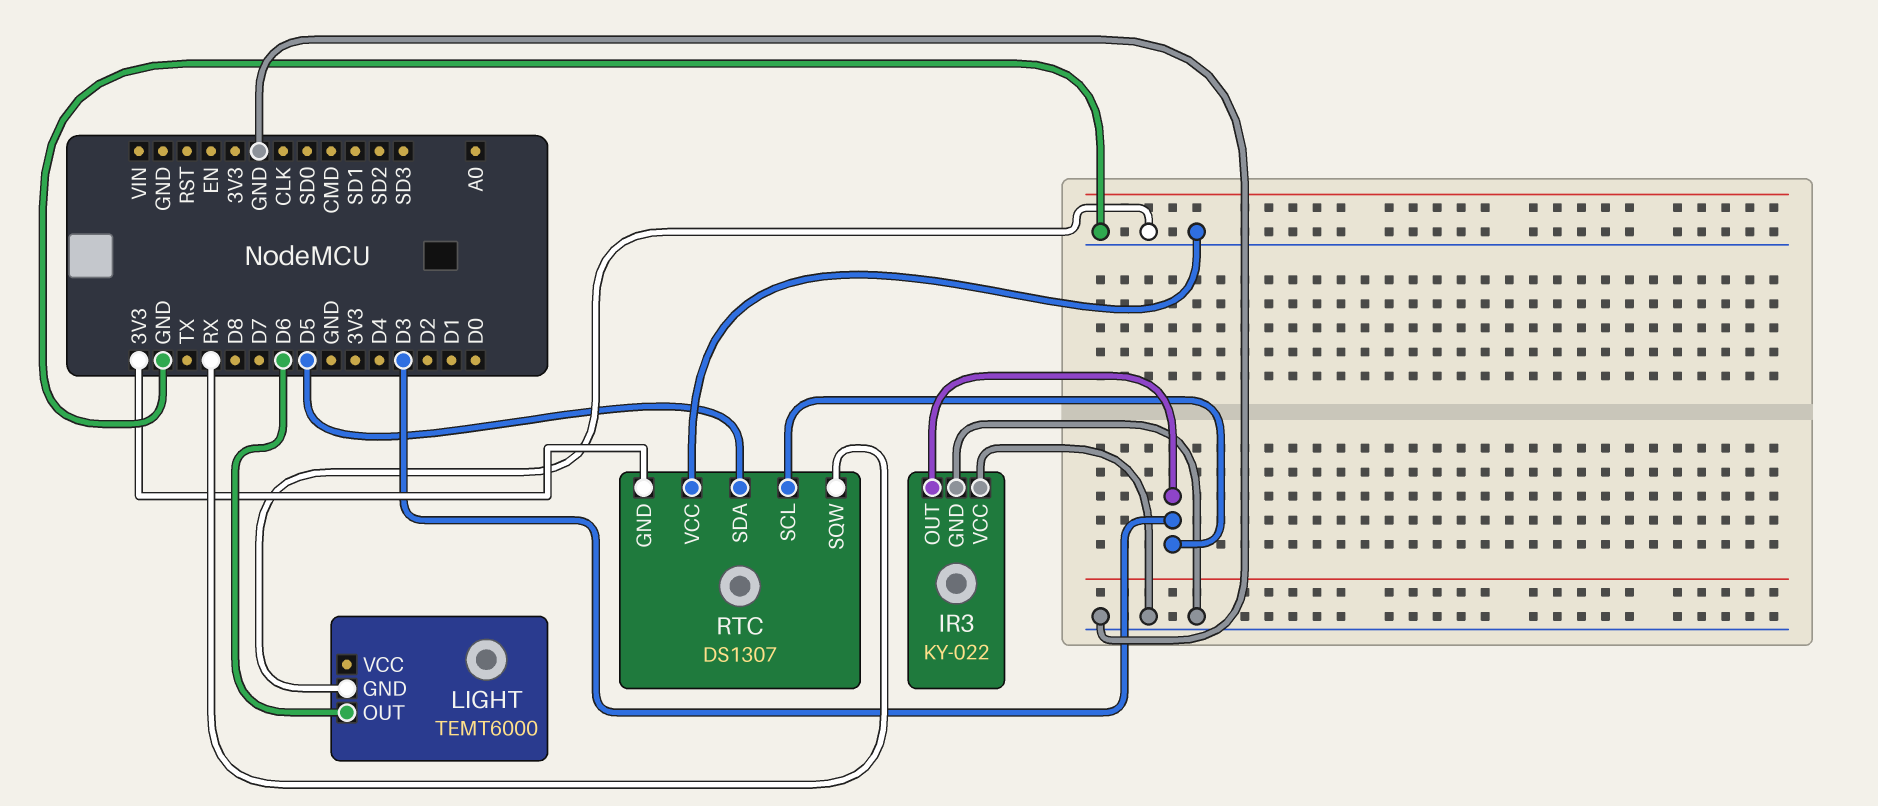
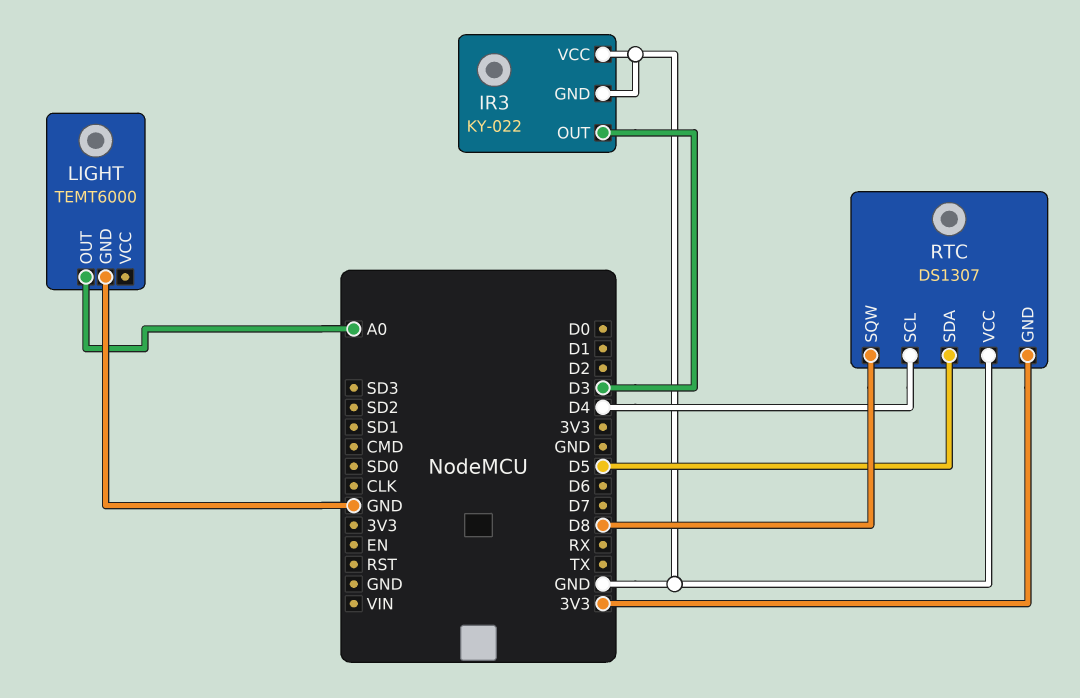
LIGHT pin OUT: D6 -> A0
RTC pin SCL: D3 -> D4
RTC pin SQW: RX -> D8

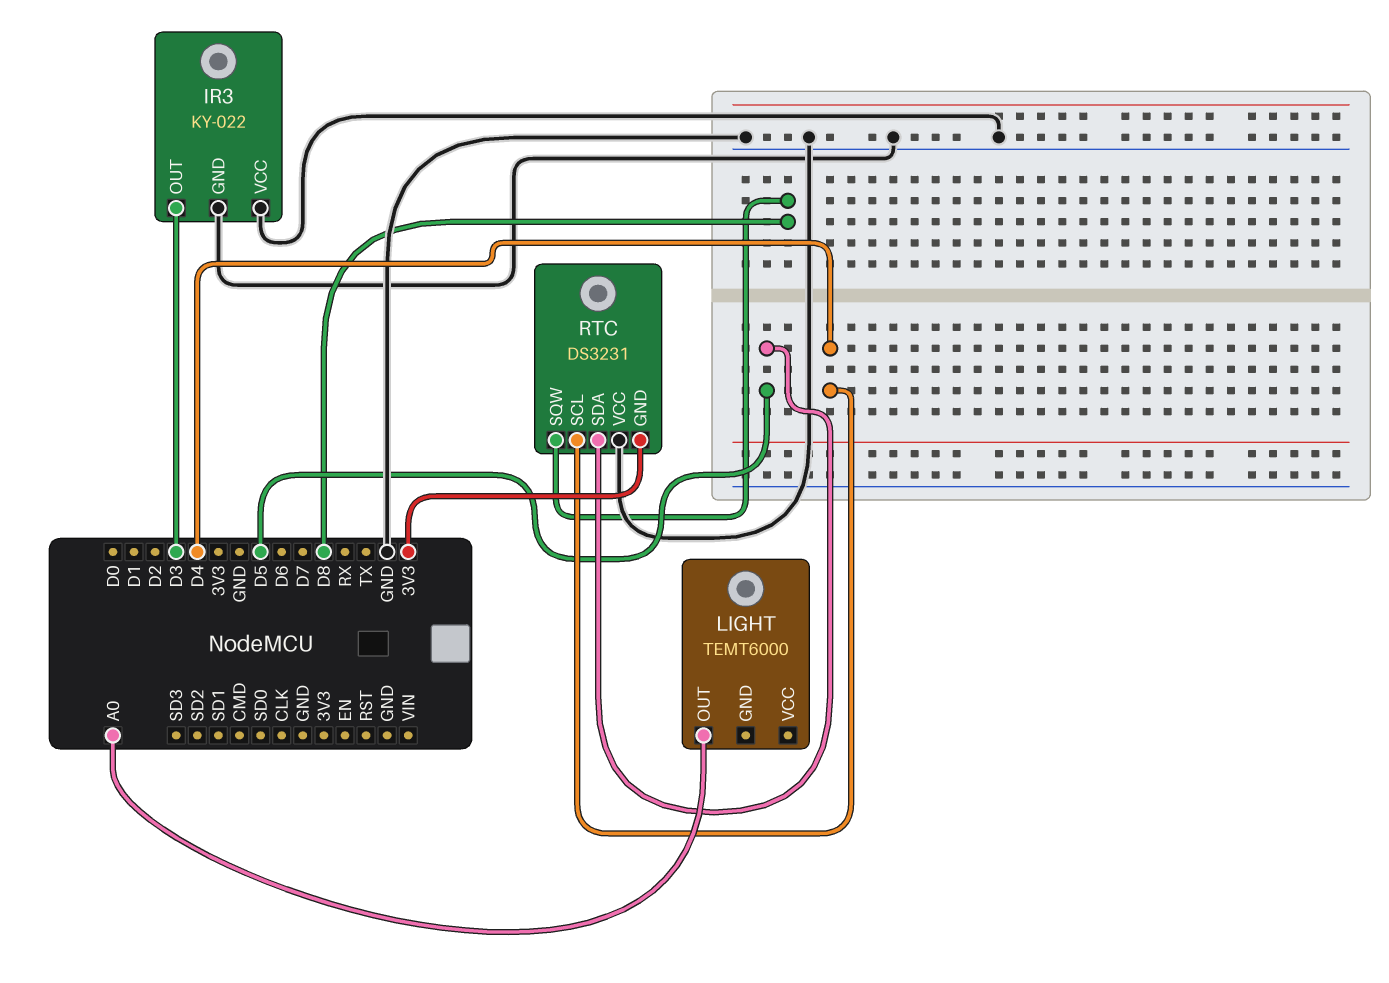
LIGHT pin GND: GND -> none
RTC: DS1307 -> DS3231

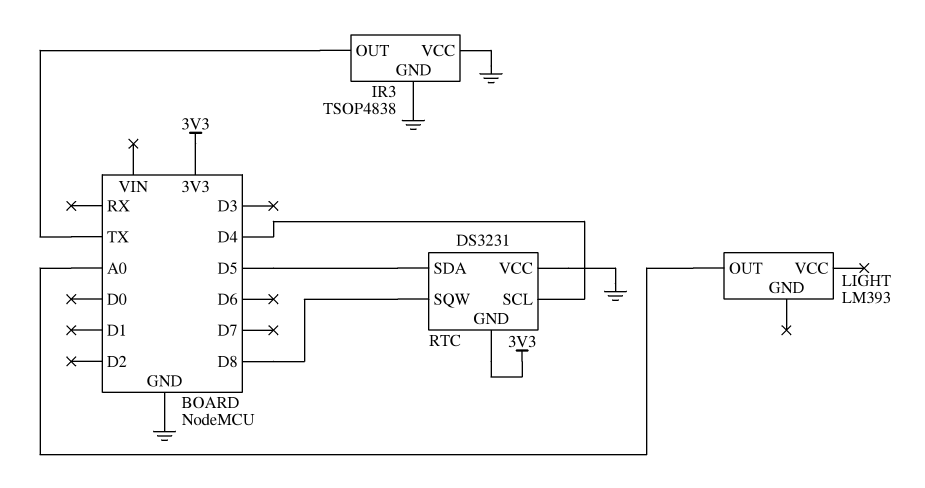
IR3: KY-022 -> TSOP4838
IR3 pin OUT: D3 -> TX
LIGHT: TEMT6000 -> LM393

